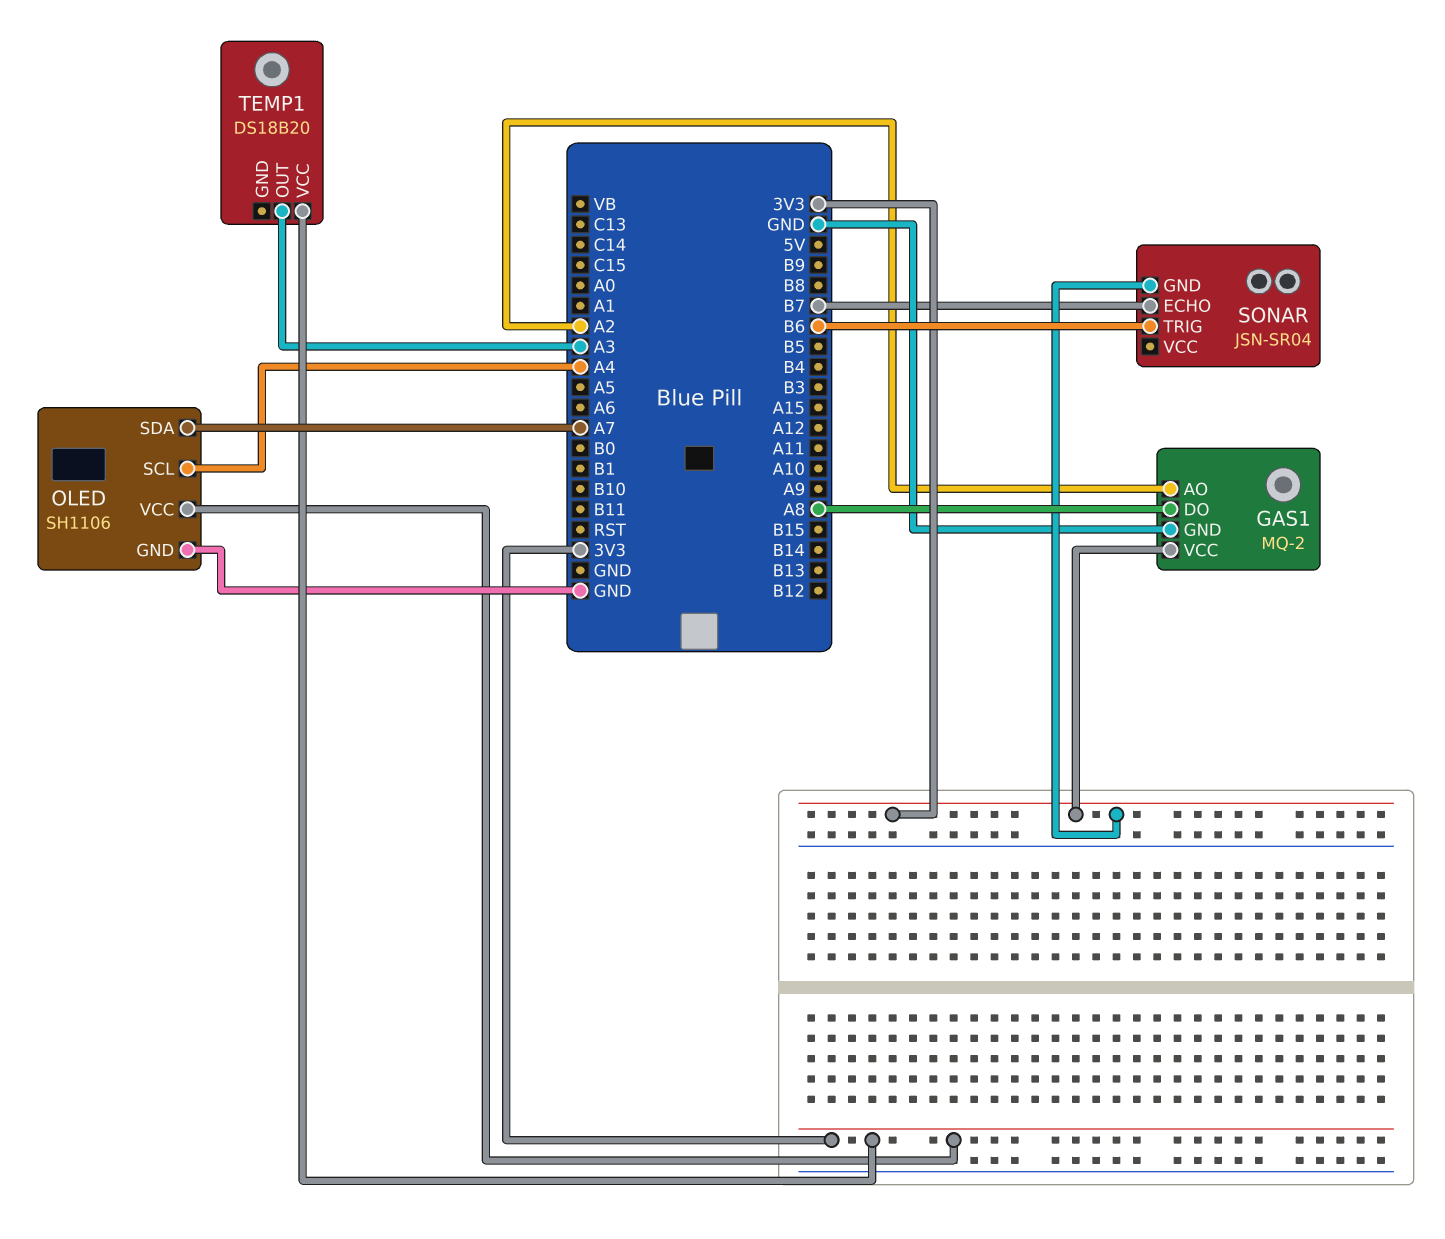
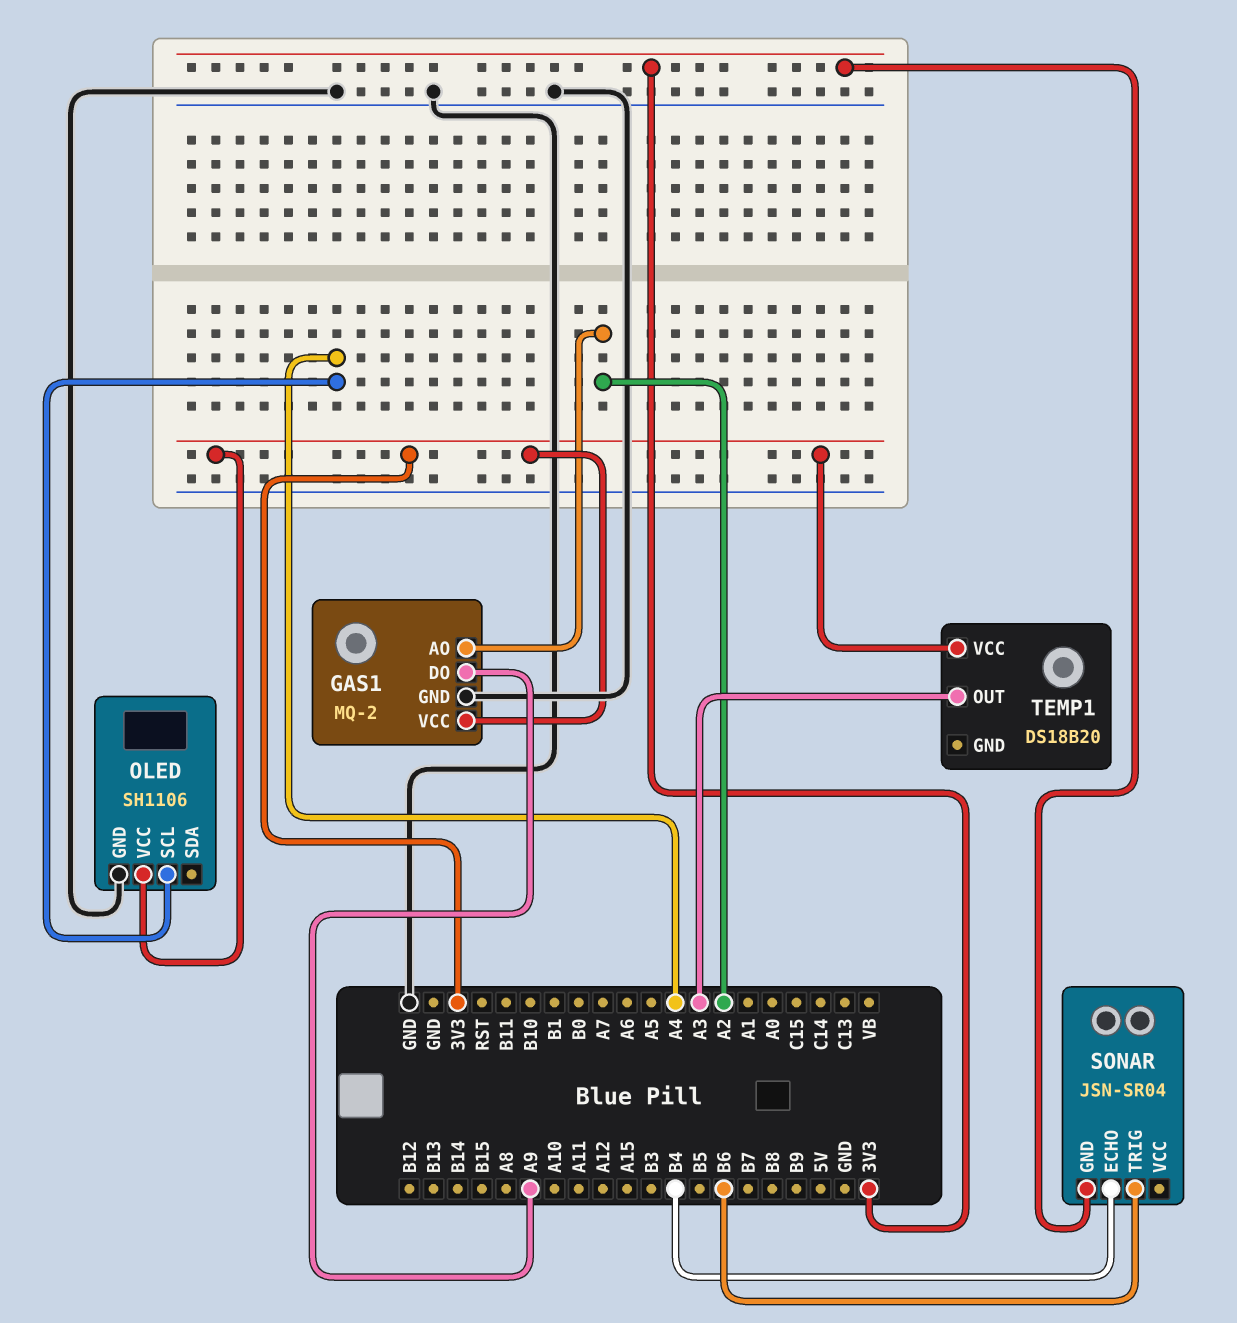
GAS1 pin DO: A8 -> A9
OLED pin SDA: A7 -> none
SONAR pin ECHO: B7 -> B4

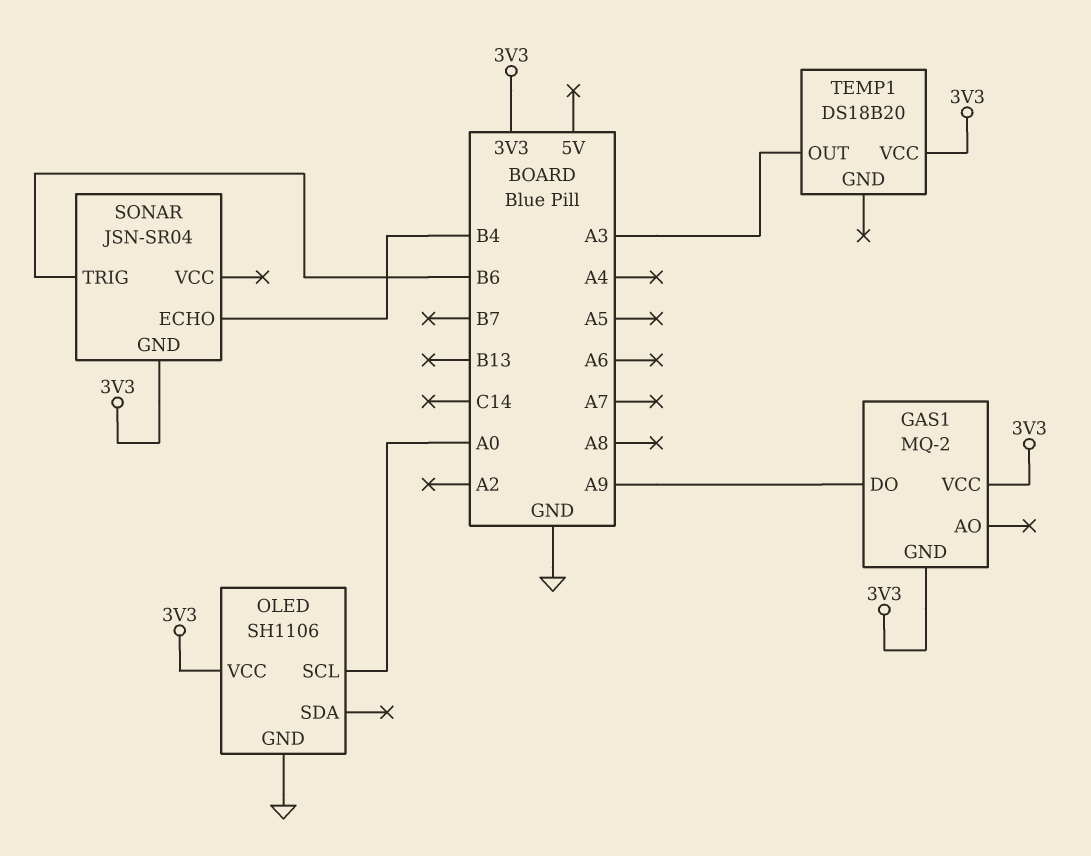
GAS1 pin AO: A2 -> none
GAS1 pin GND: GND -> 3V3
OLED pin SCL: A4 -> A0

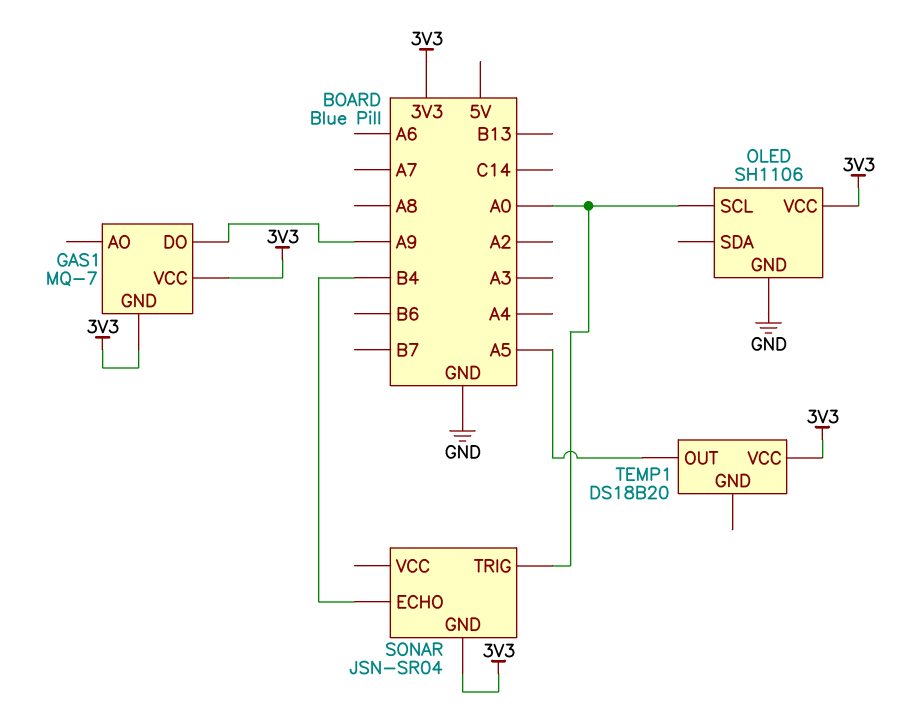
GAS1: MQ-2 -> MQ-7
SONAR pin TRIG: B6 -> A0
TEMP1 pin OUT: A3 -> A5

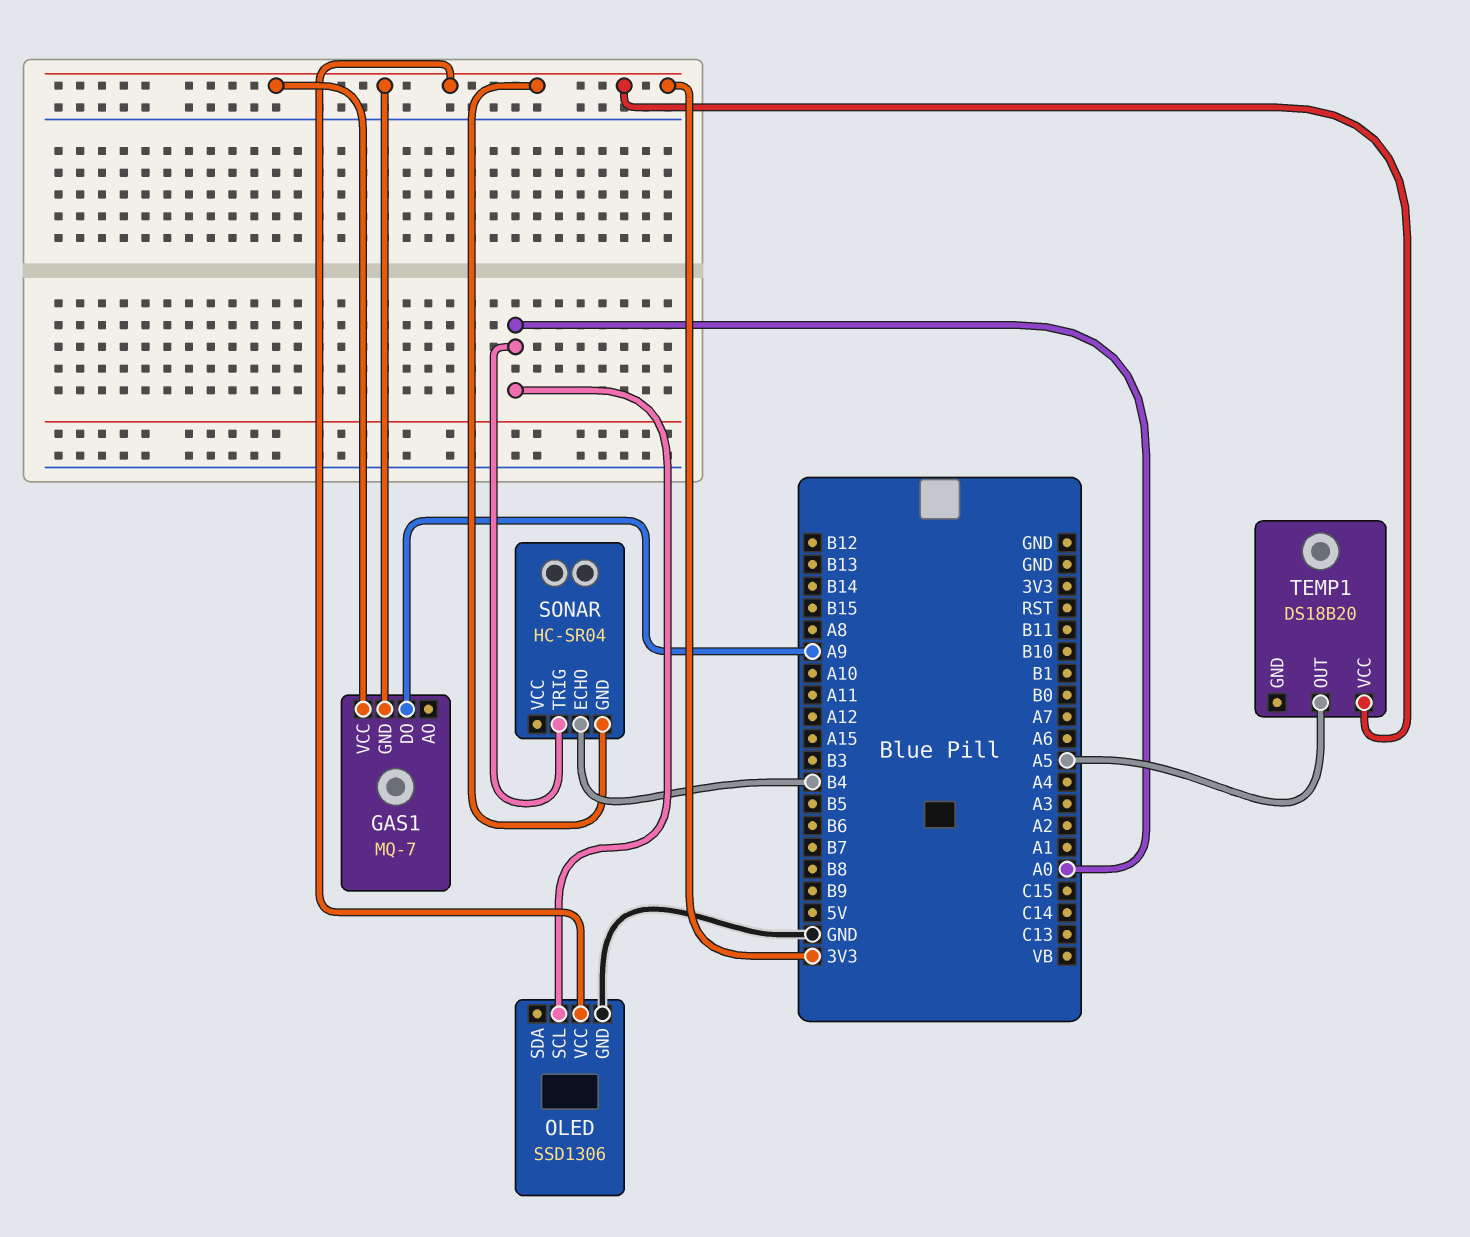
OLED: SH1106 -> SSD1306
SONAR: JSN-SR04 -> HC-SR04

